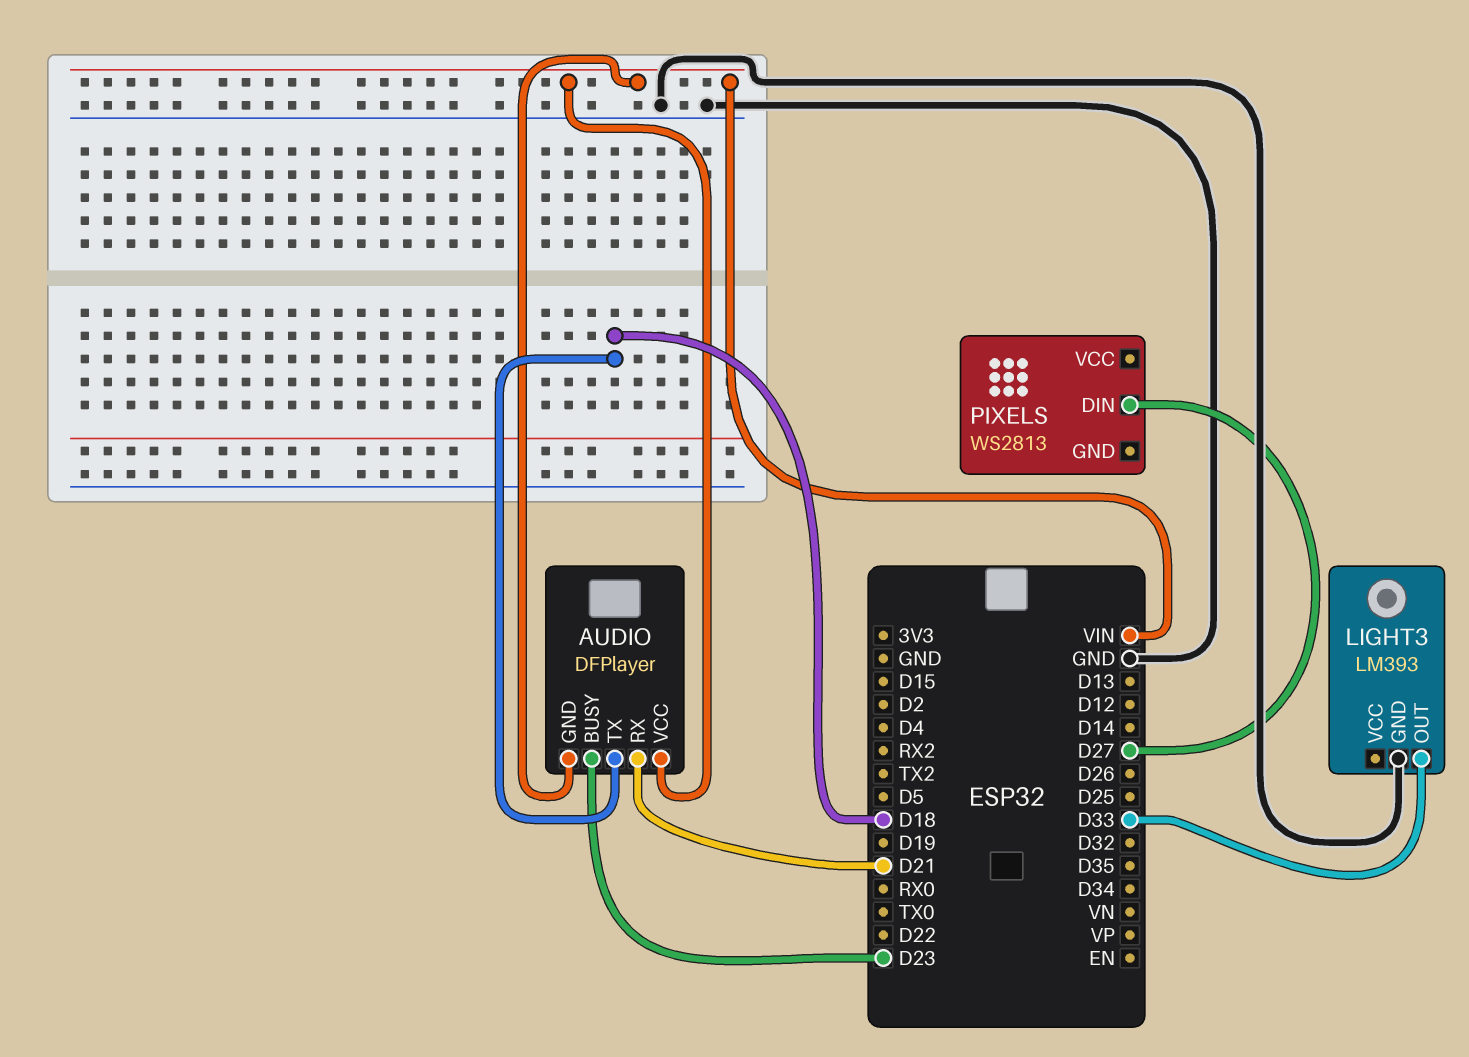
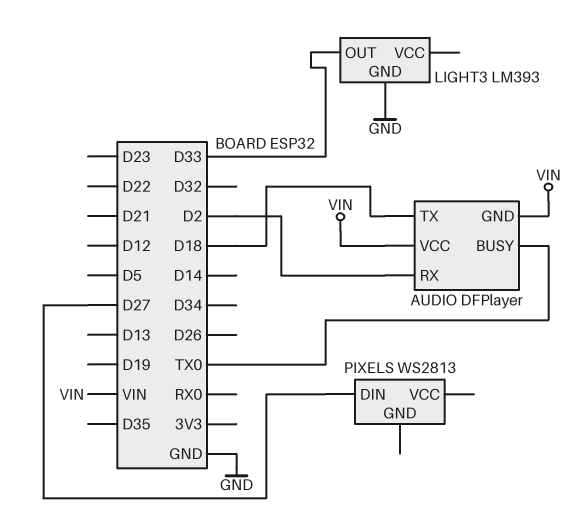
AUDIO pin BUSY: D23 -> TX0
AUDIO pin RX: D21 -> D2

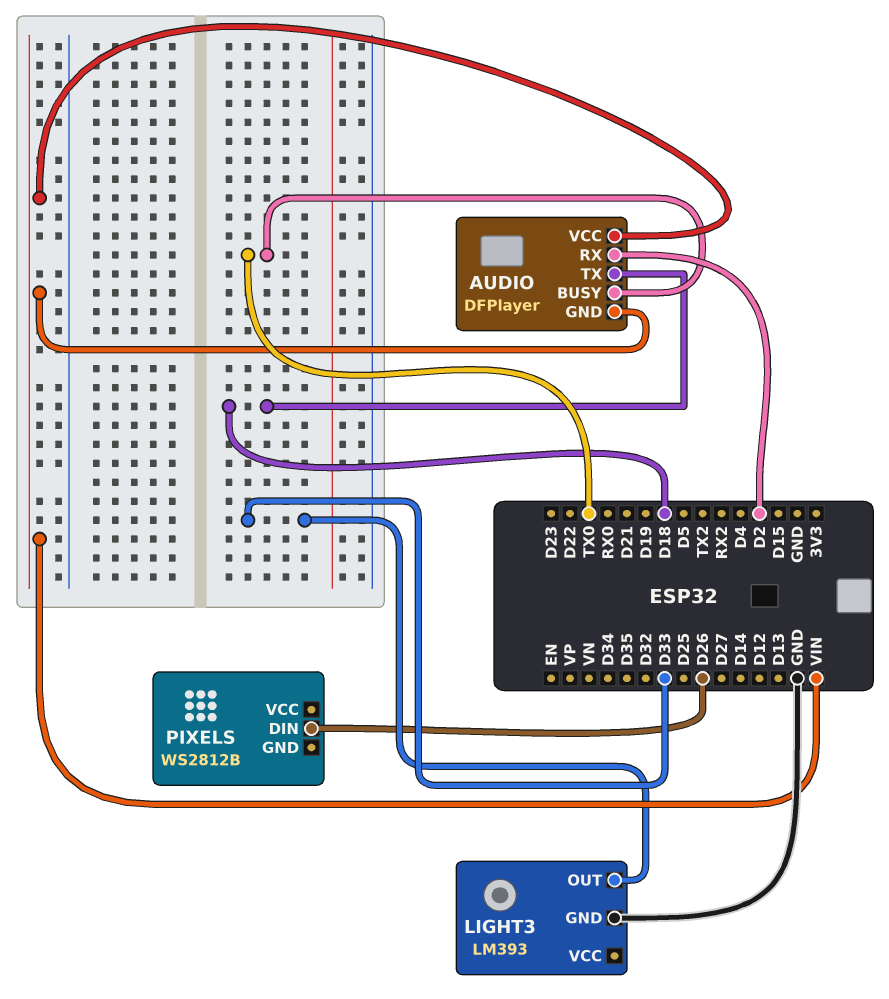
PIXELS: WS2813 -> WS2812B
PIXELS pin DIN: D27 -> D26

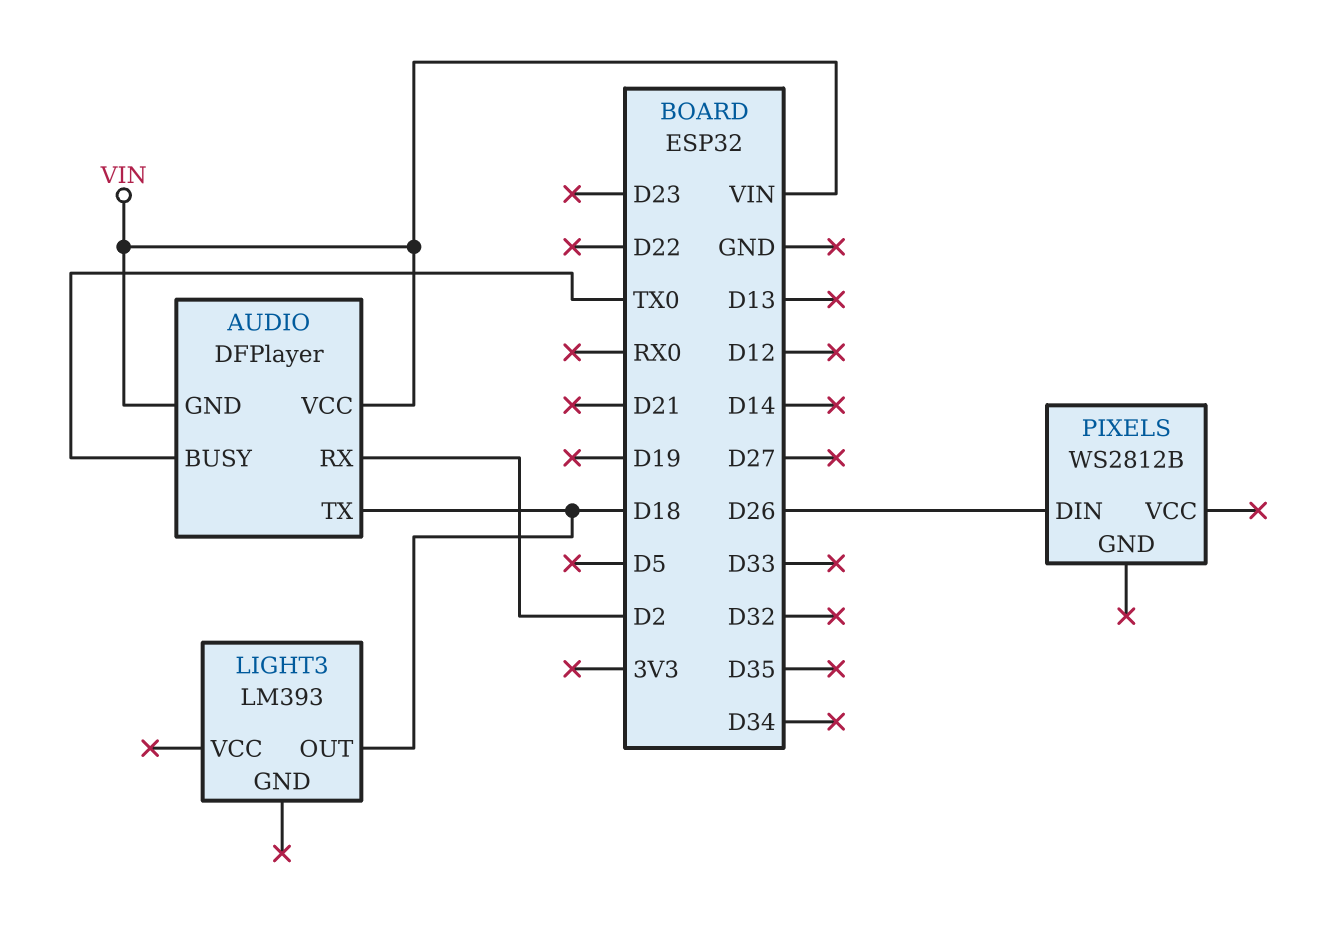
LIGHT3 pin GND: GND -> none
LIGHT3 pin OUT: D33 -> D18

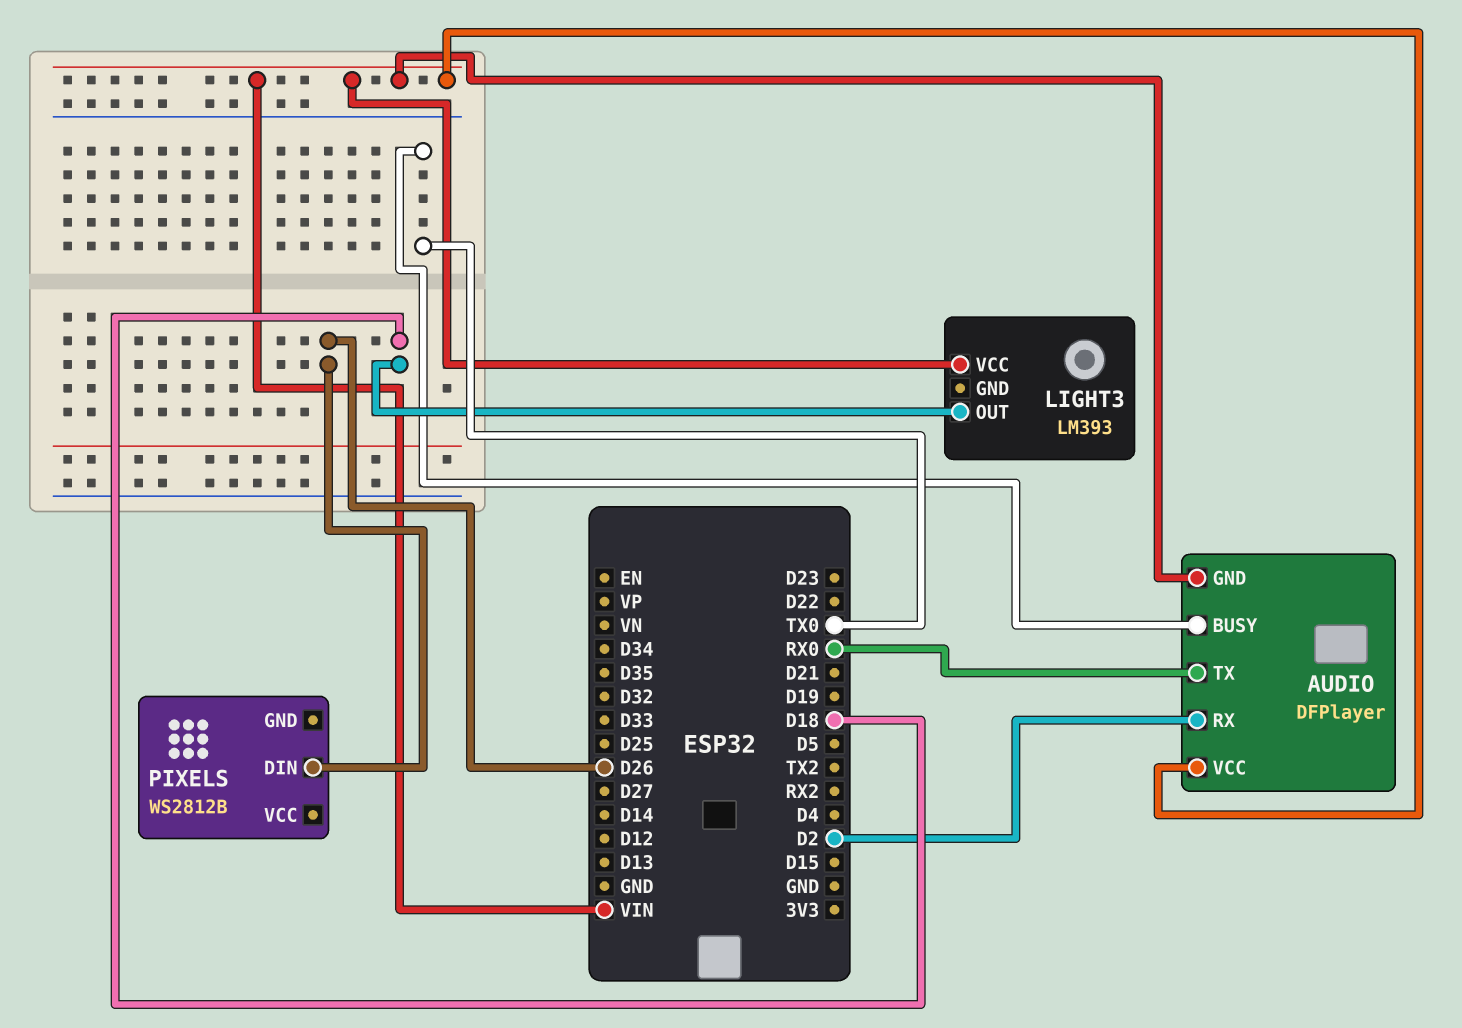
AUDIO pin TX: D18 -> RX0
LIGHT3 pin VCC: none -> VIN

